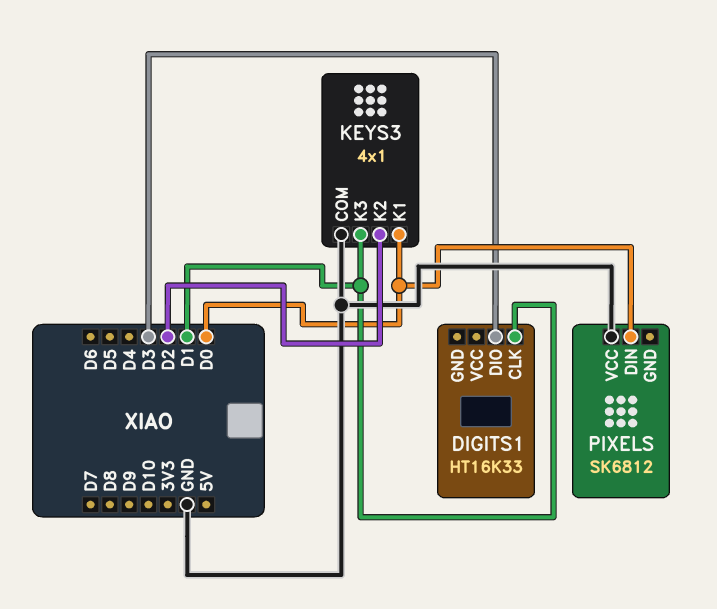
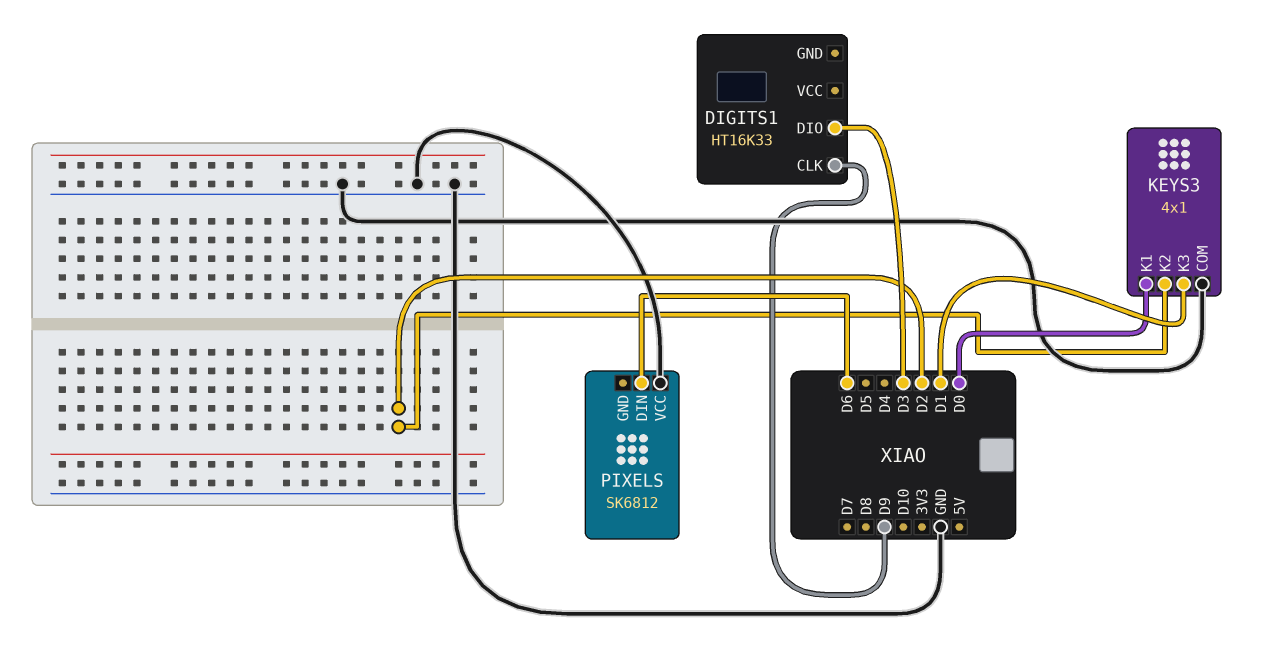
DIGITS1 pin CLK: D1 -> D9
PIXELS pin DIN: D0 -> D6

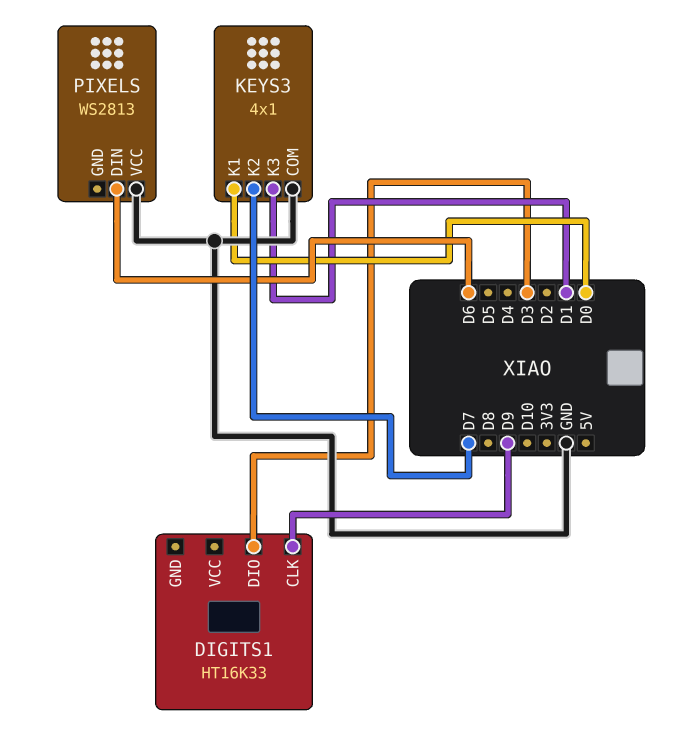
KEYS3 pin K2: D2 -> D7
PIXELS: SK6812 -> WS2813

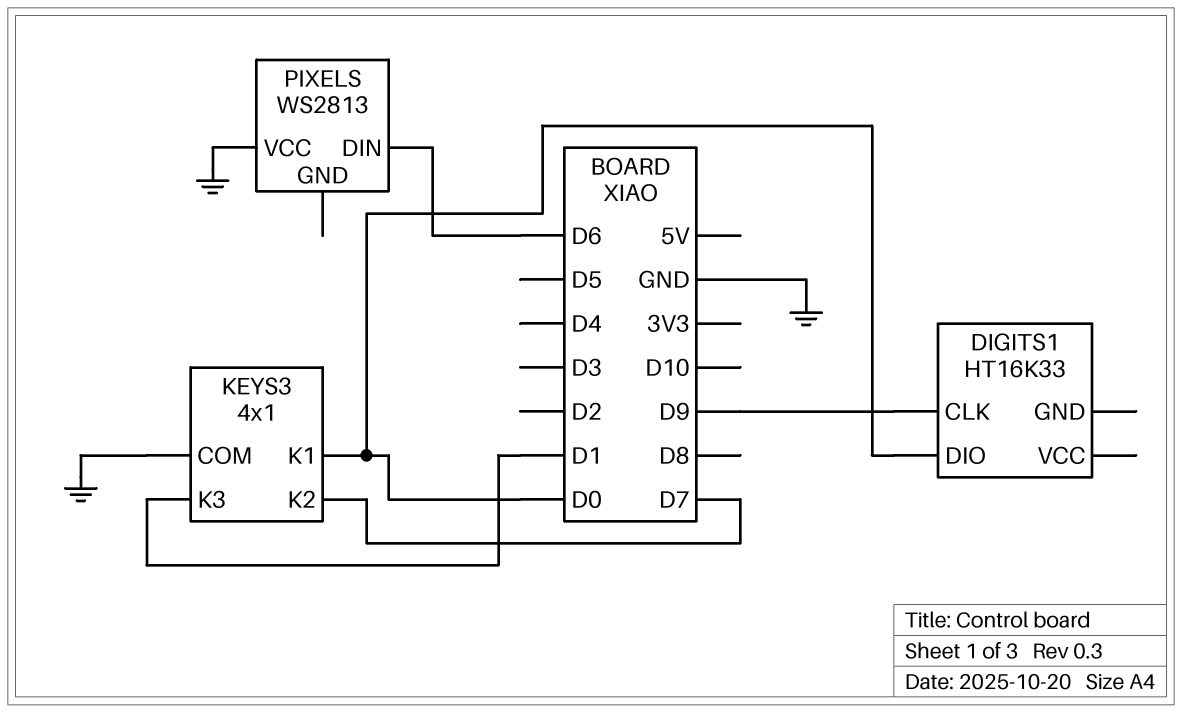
DIGITS1 pin DIO: D3 -> D0

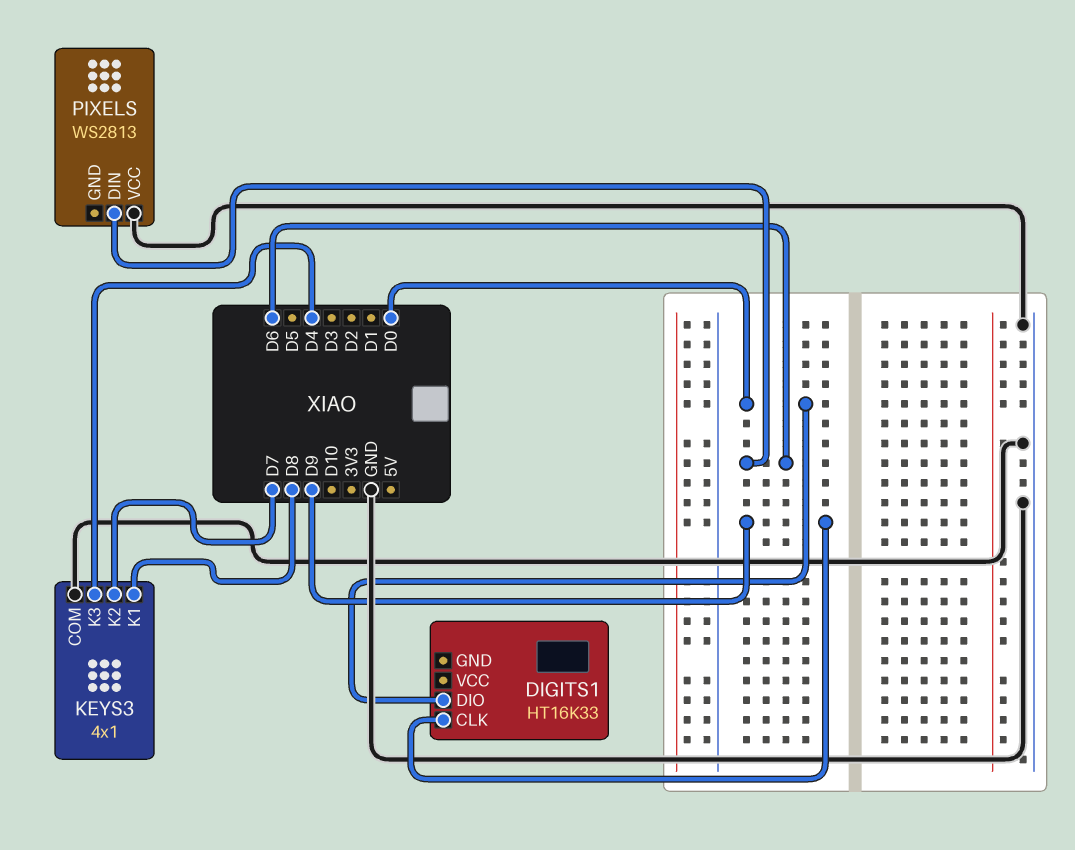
KEYS3 pin K1: D0 -> D8
KEYS3 pin K3: D1 -> D4

